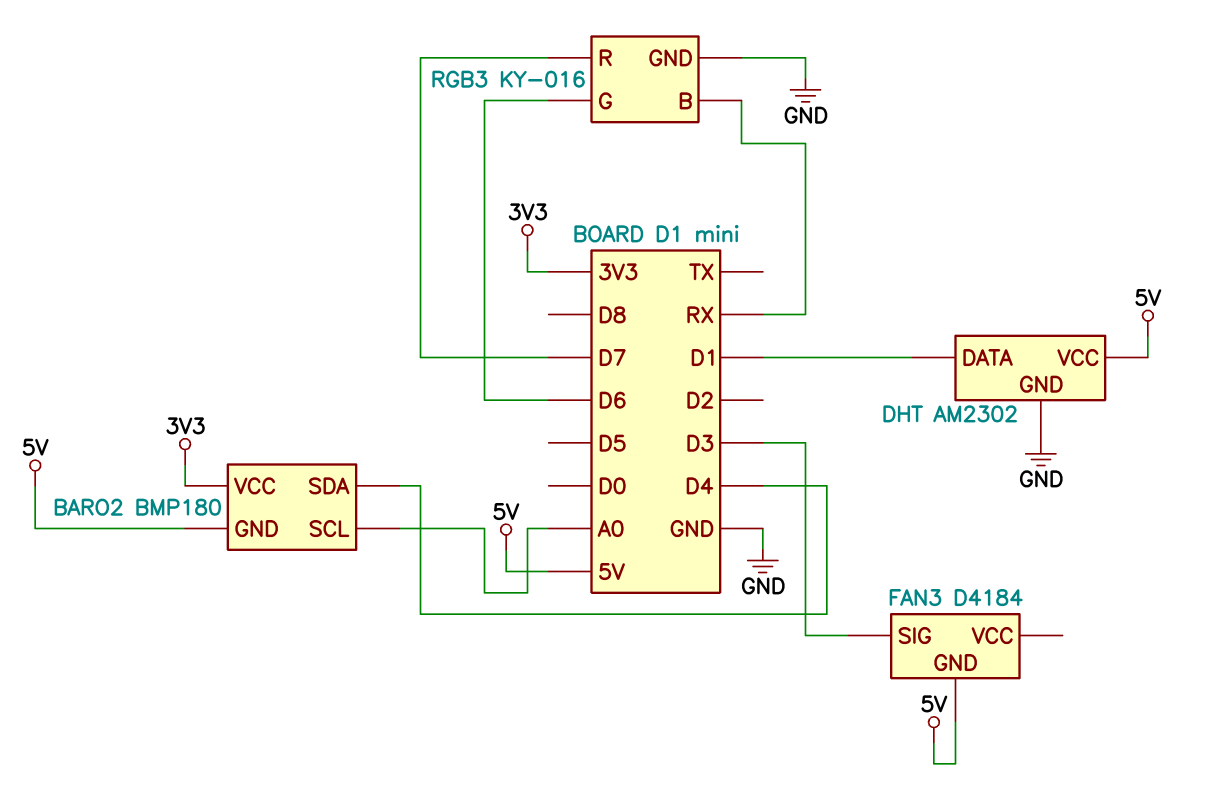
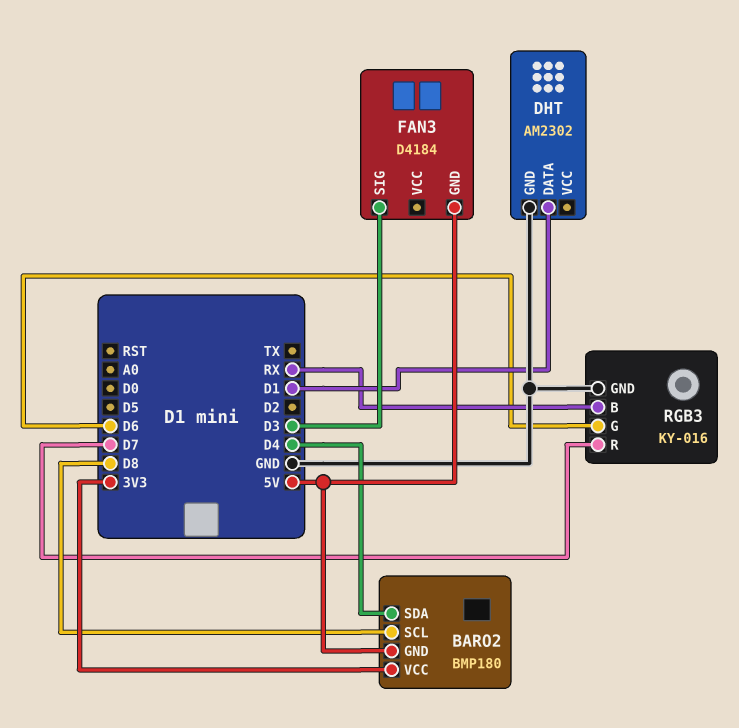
BARO2 pin SCL: A0 -> D8
DHT pin VCC: 5V -> none

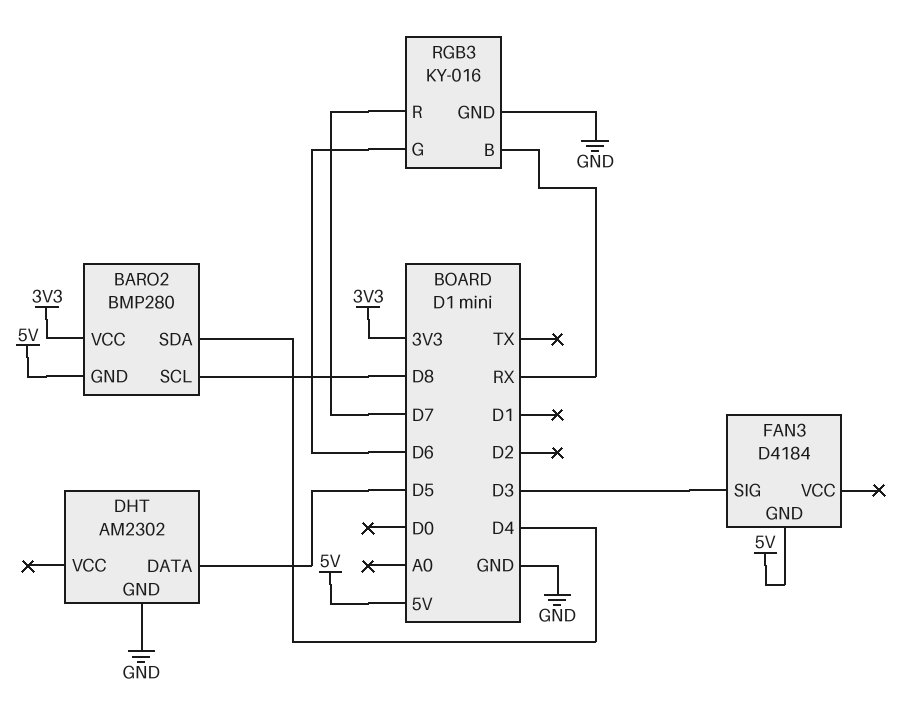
BARO2: BMP180 -> BMP280
DHT pin DATA: D1 -> D5

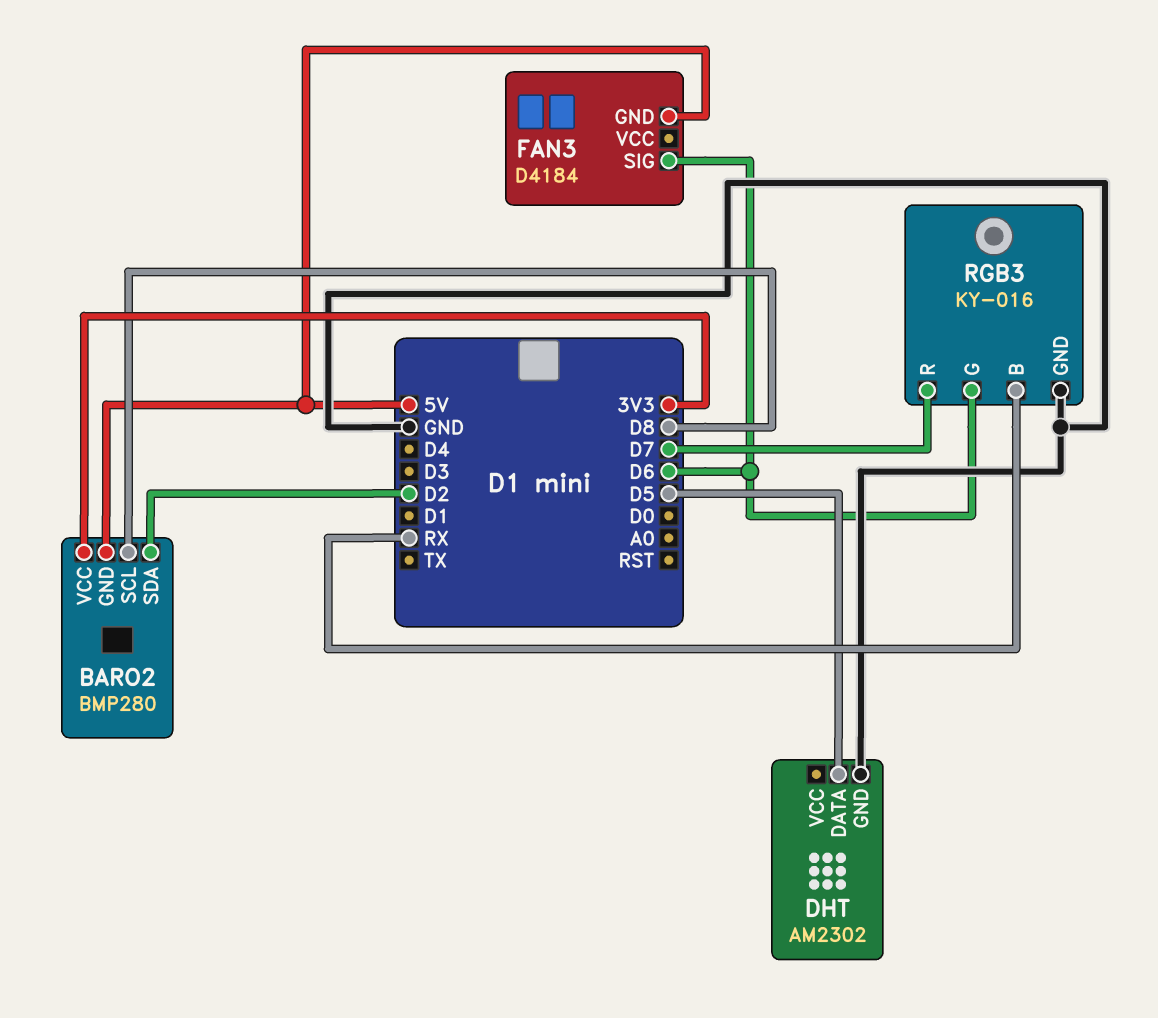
BARO2 pin SDA: D4 -> D2
FAN3 pin SIG: D3 -> D6

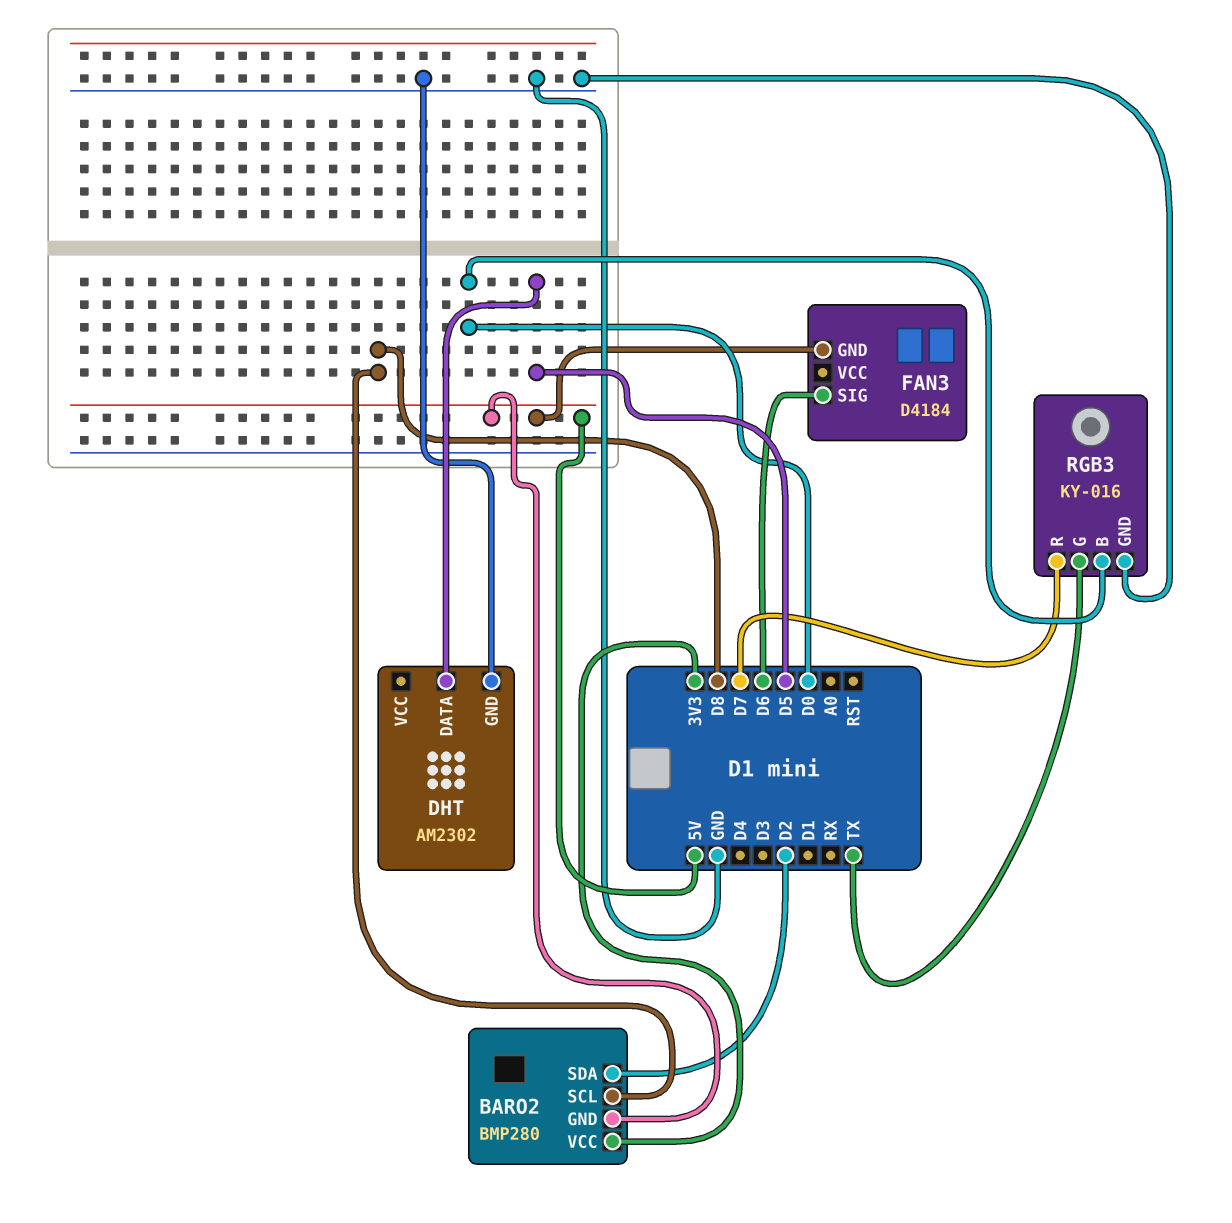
RGB3 pin B: RX -> D0
RGB3 pin G: D6 -> TX

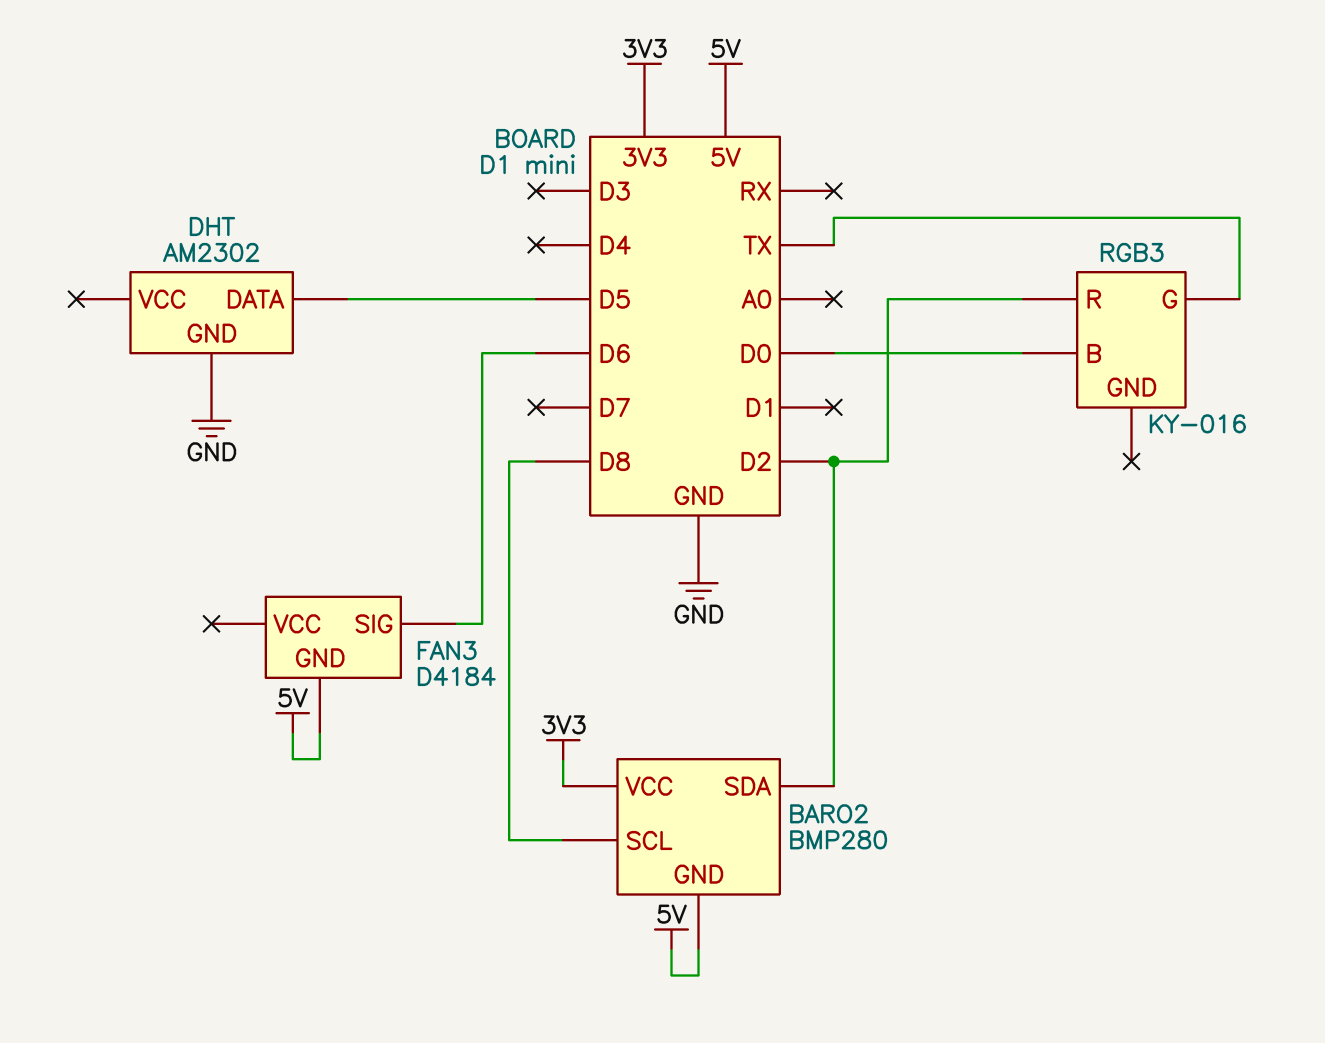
RGB3 pin GND: GND -> none
RGB3 pin R: D7 -> D2

